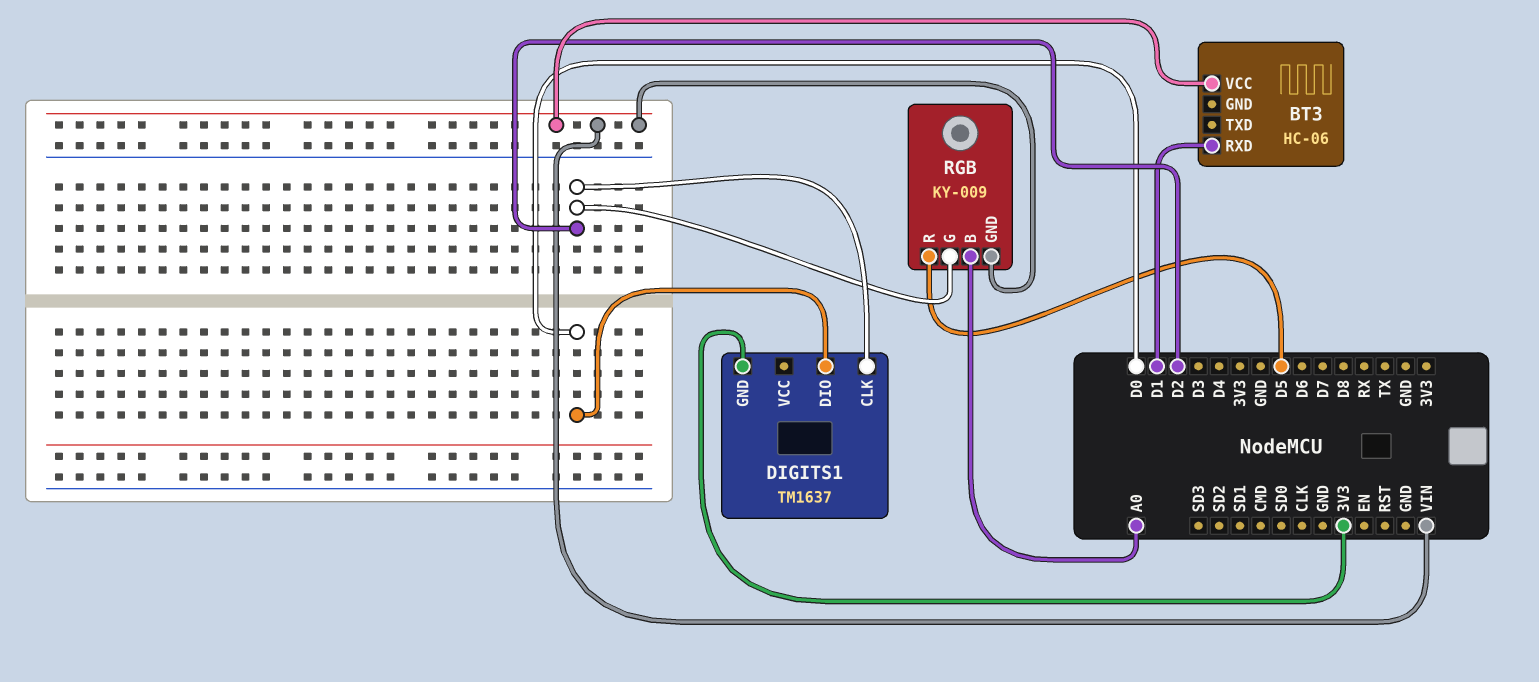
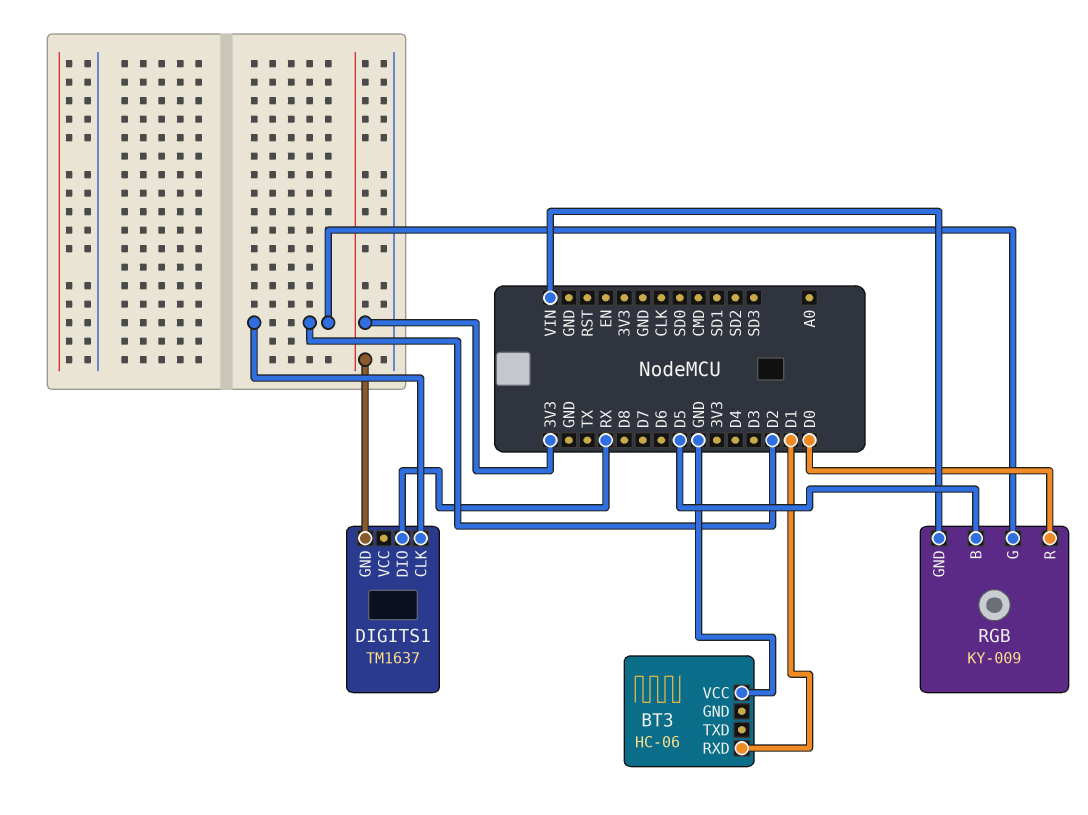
BT3 pin VCC: VIN -> GND
DIGITS1 pin DIO: D0 -> RX
RGB pin B: A0 -> D5
RGB pin R: D5 -> D0

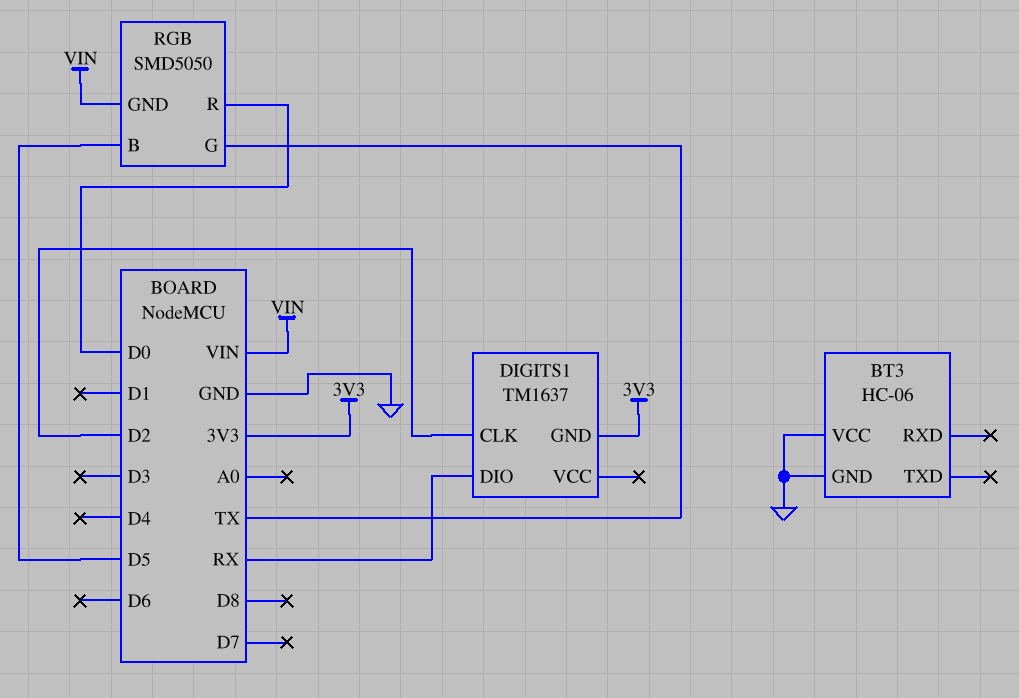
BT3 pin GND: none -> GND
BT3 pin RXD: D1 -> none
RGB: KY-009 -> SMD5050
RGB pin G: D2 -> TX

